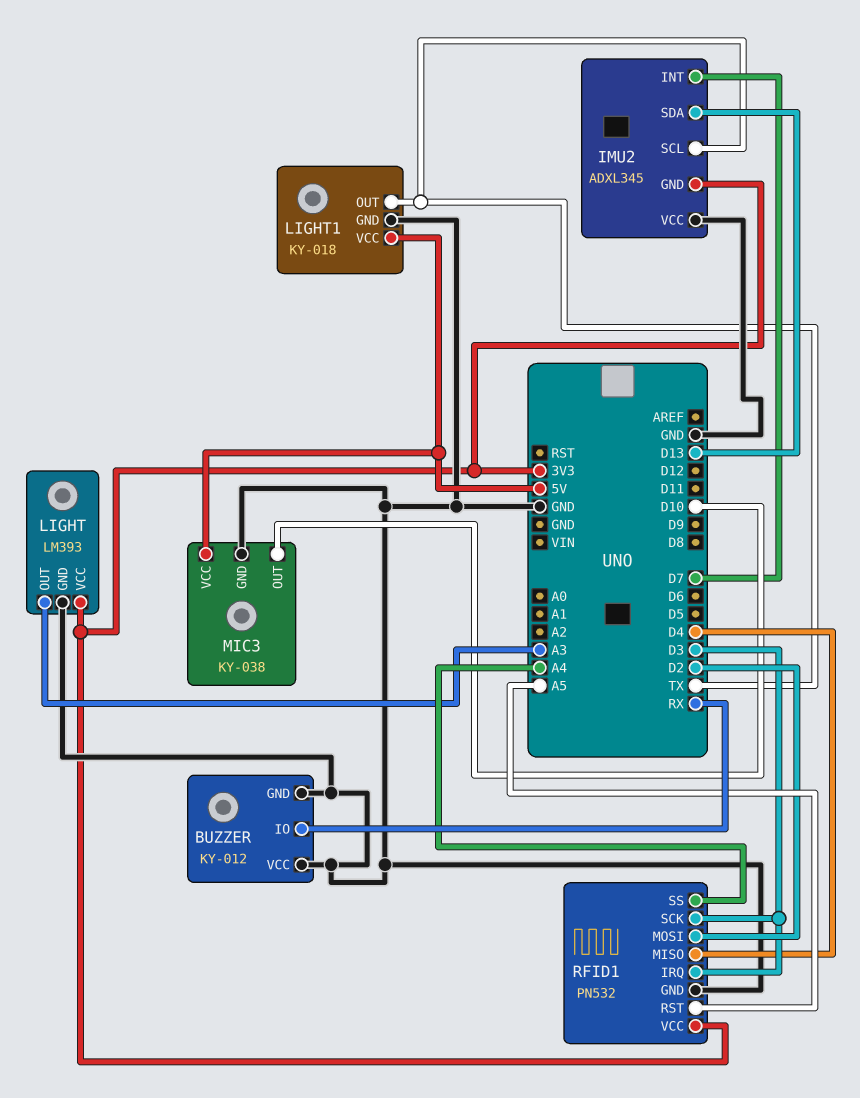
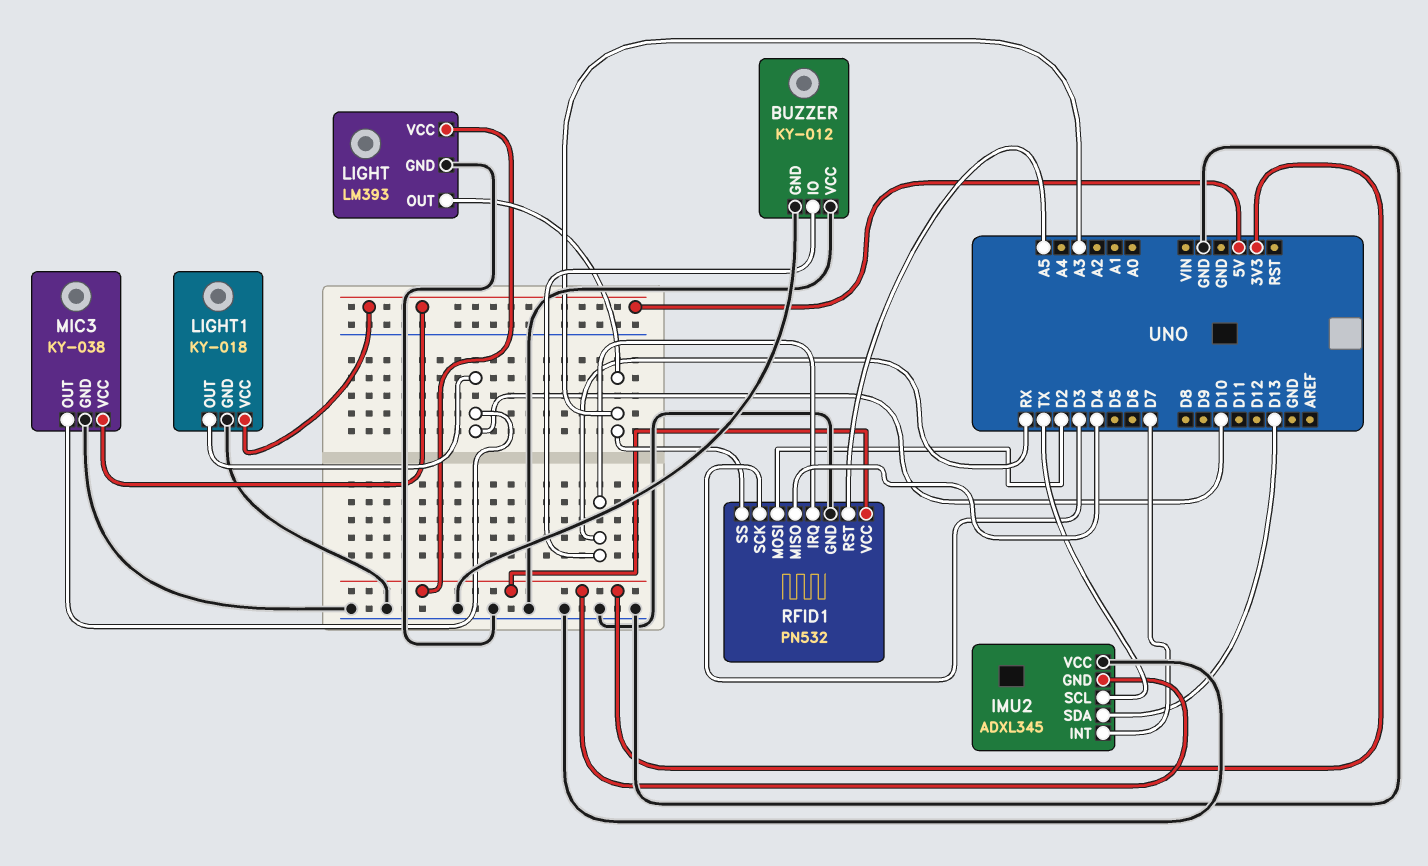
LIGHT1 pin OUT: TX -> D10
RFID1 pin IRQ: D3 -> RX
RFID1 pin SS: A4 -> A3

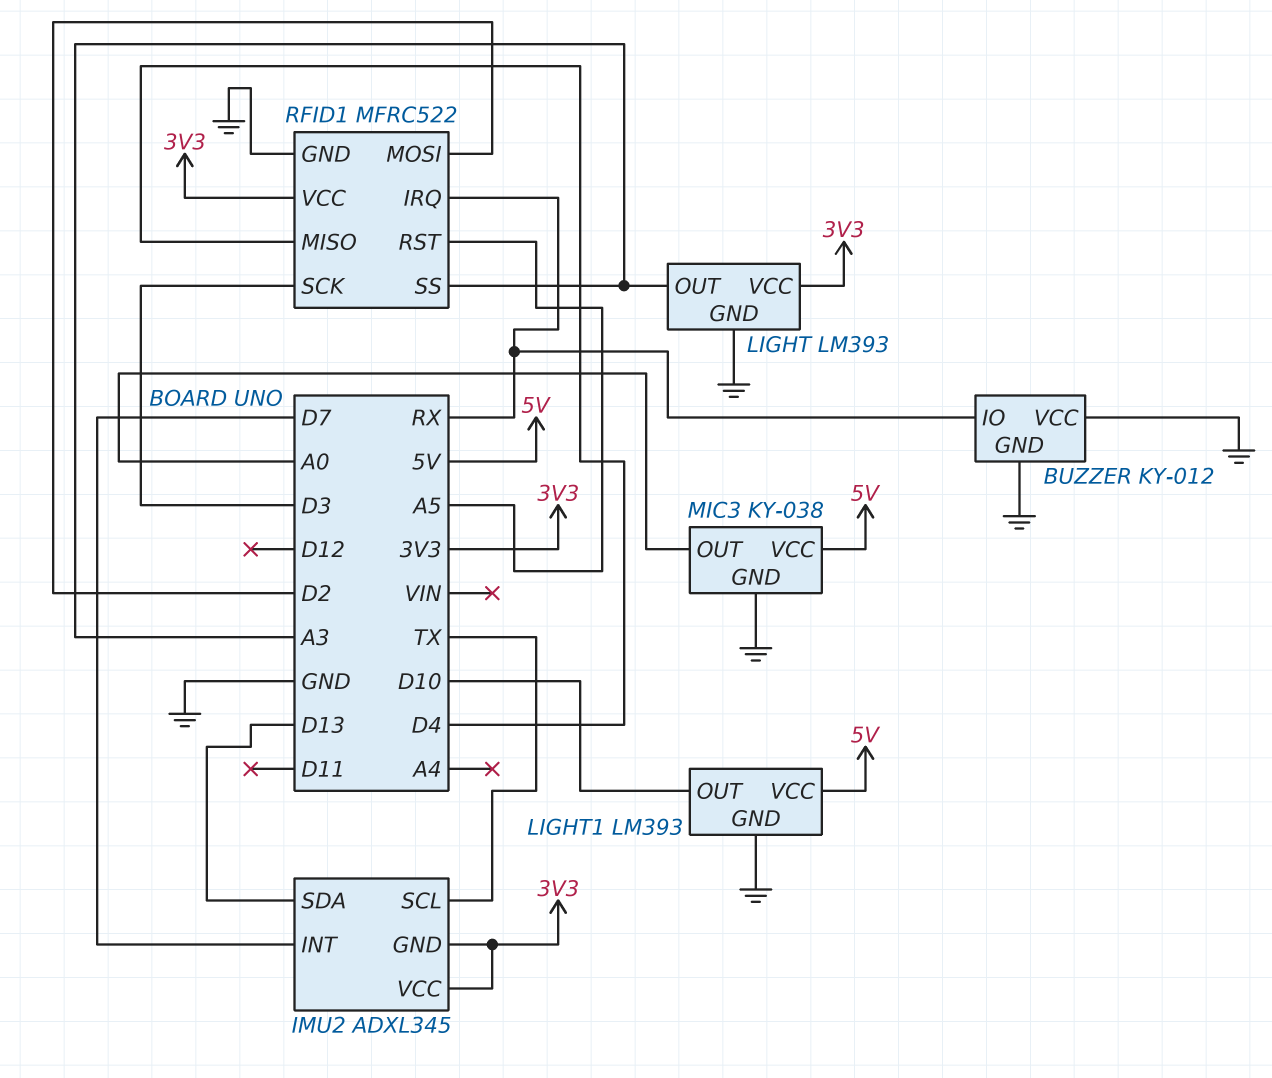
IMU2 pin VCC: GND -> 3V3
LIGHT1: KY-018 -> LM393
MIC3 pin OUT: D10 -> A0
RFID1: PN532 -> MFRC522

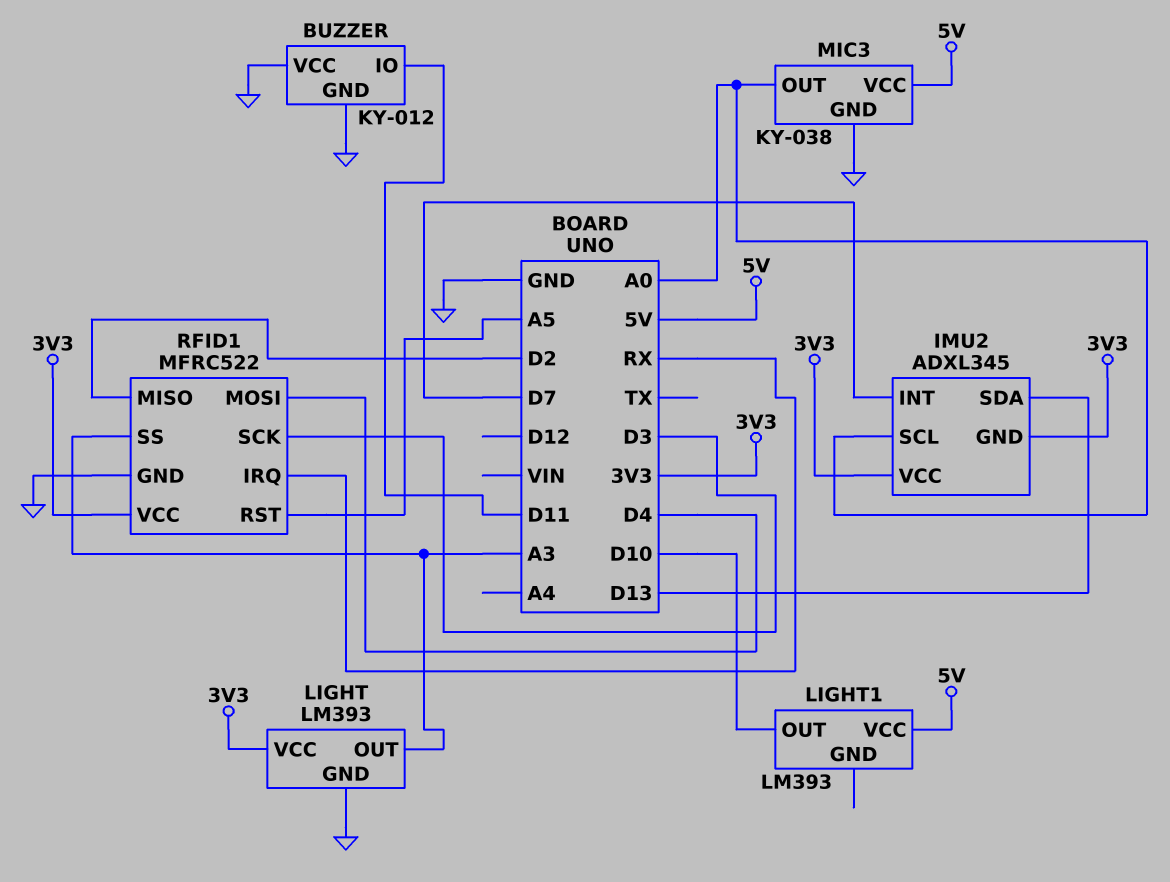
BUZZER pin IO: RX -> D11
IMU2 pin SCL: TX -> A0
LIGHT1 pin GND: GND -> none
RFID1 pin MISO: D4 -> D2
RFID1 pin MOSI: D2 -> D4

